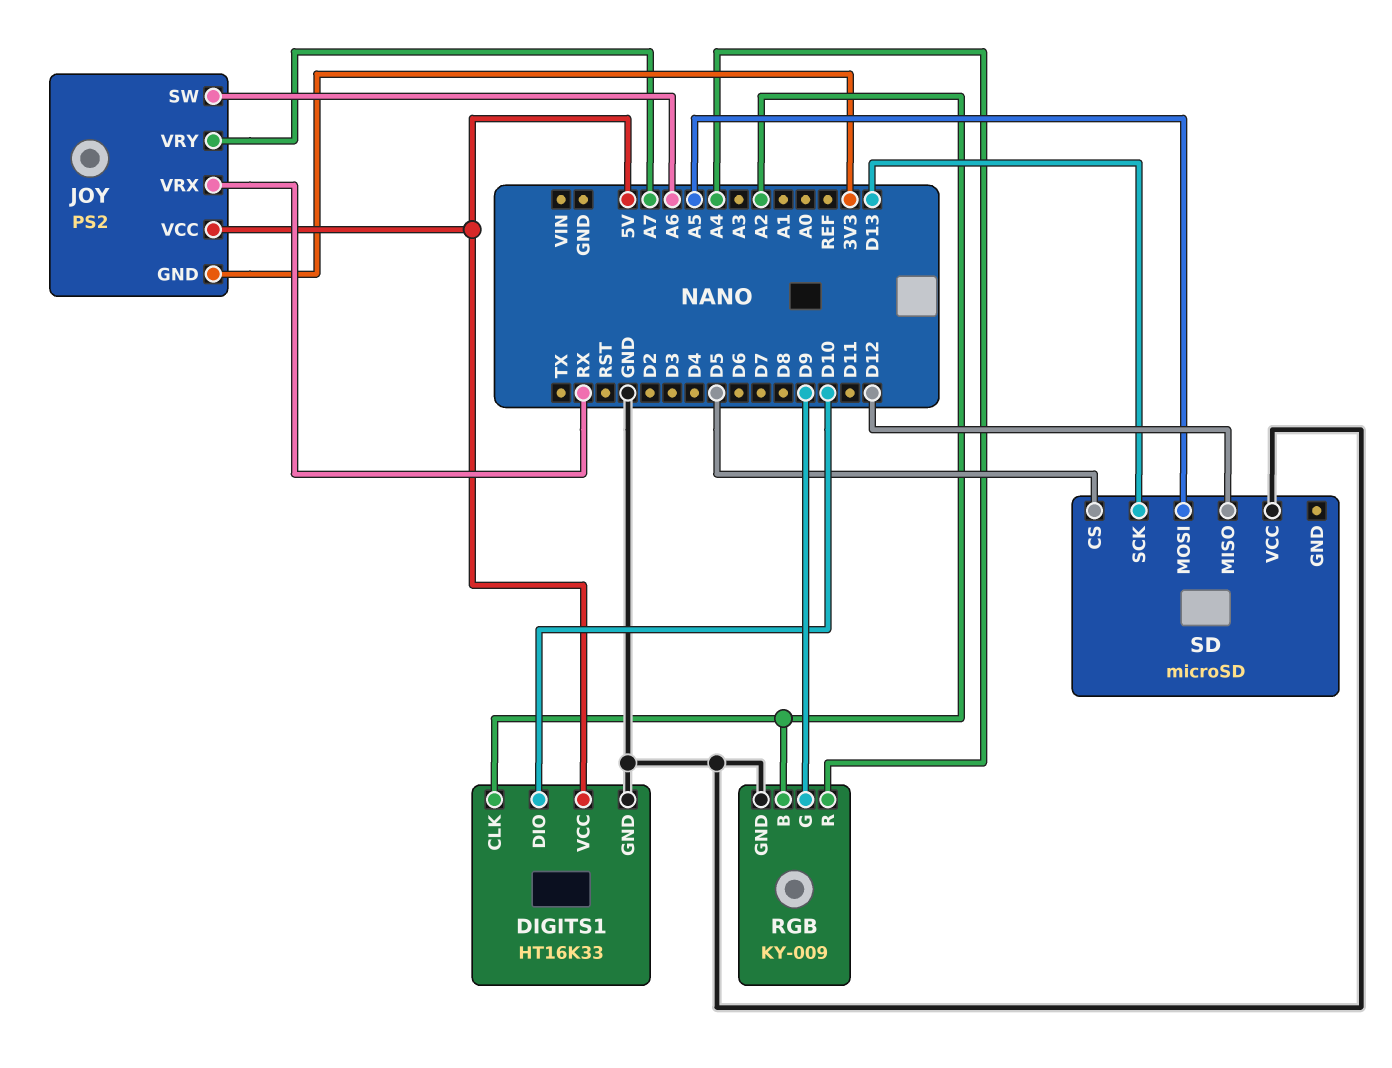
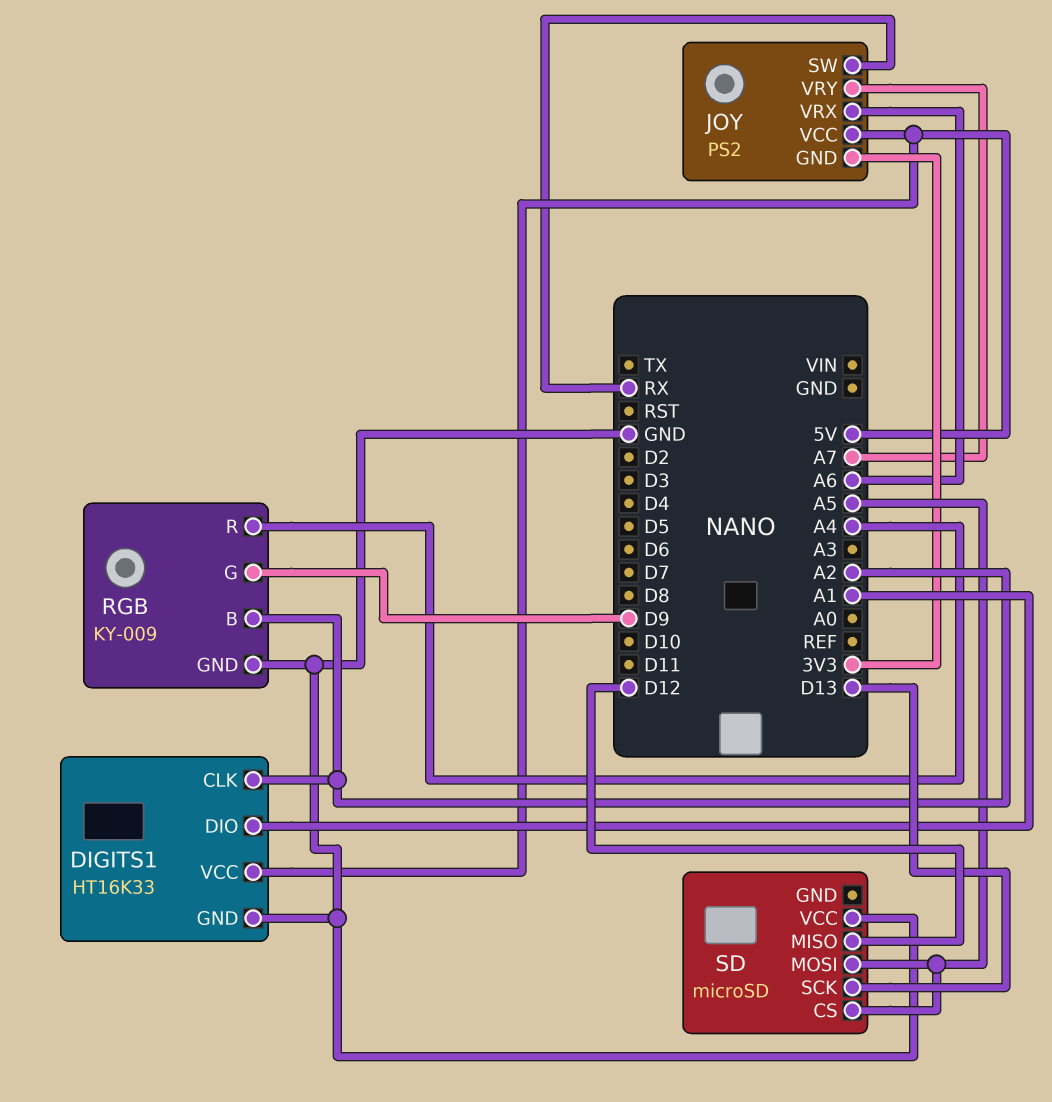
DIGITS1 pin DIO: D10 -> A1
JOY pin SW: A6 -> RX
JOY pin VRX: RX -> A6
SD pin CS: D5 -> A5

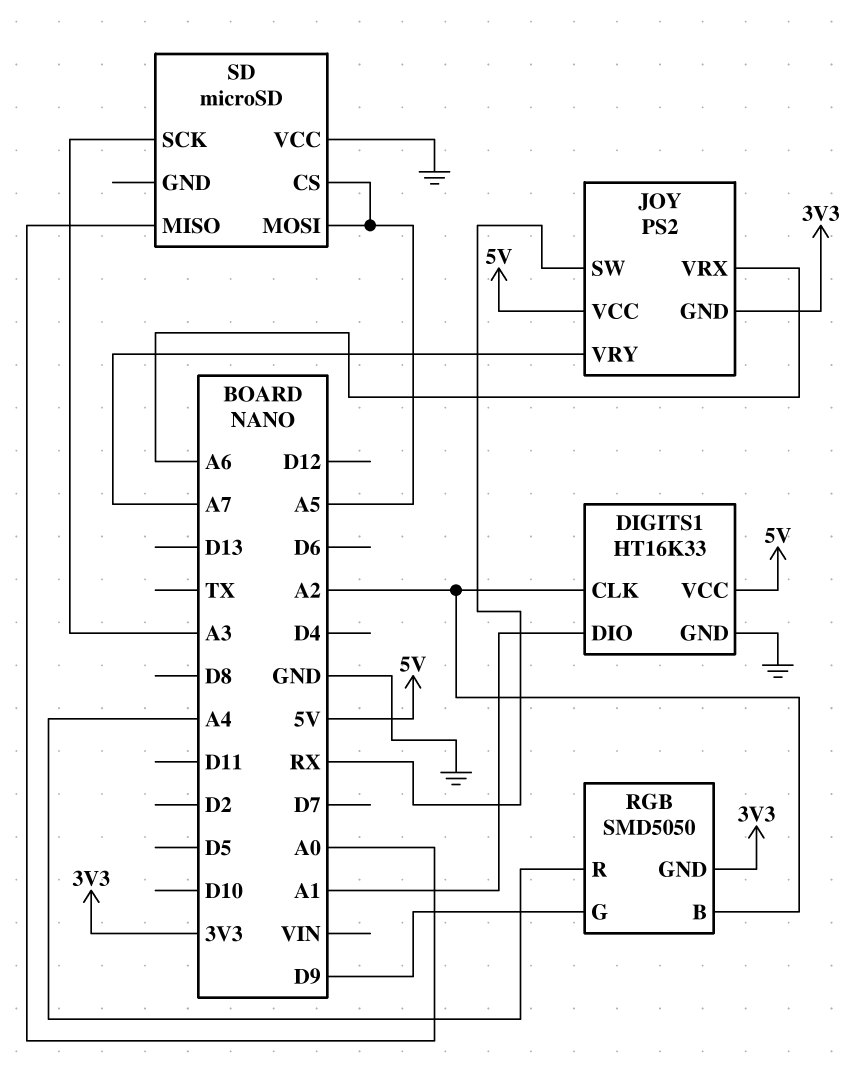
RGB: KY-009 -> SMD5050
RGB pin GND: GND -> 3V3
SD pin MISO: D12 -> A0
SD pin SCK: D13 -> A3

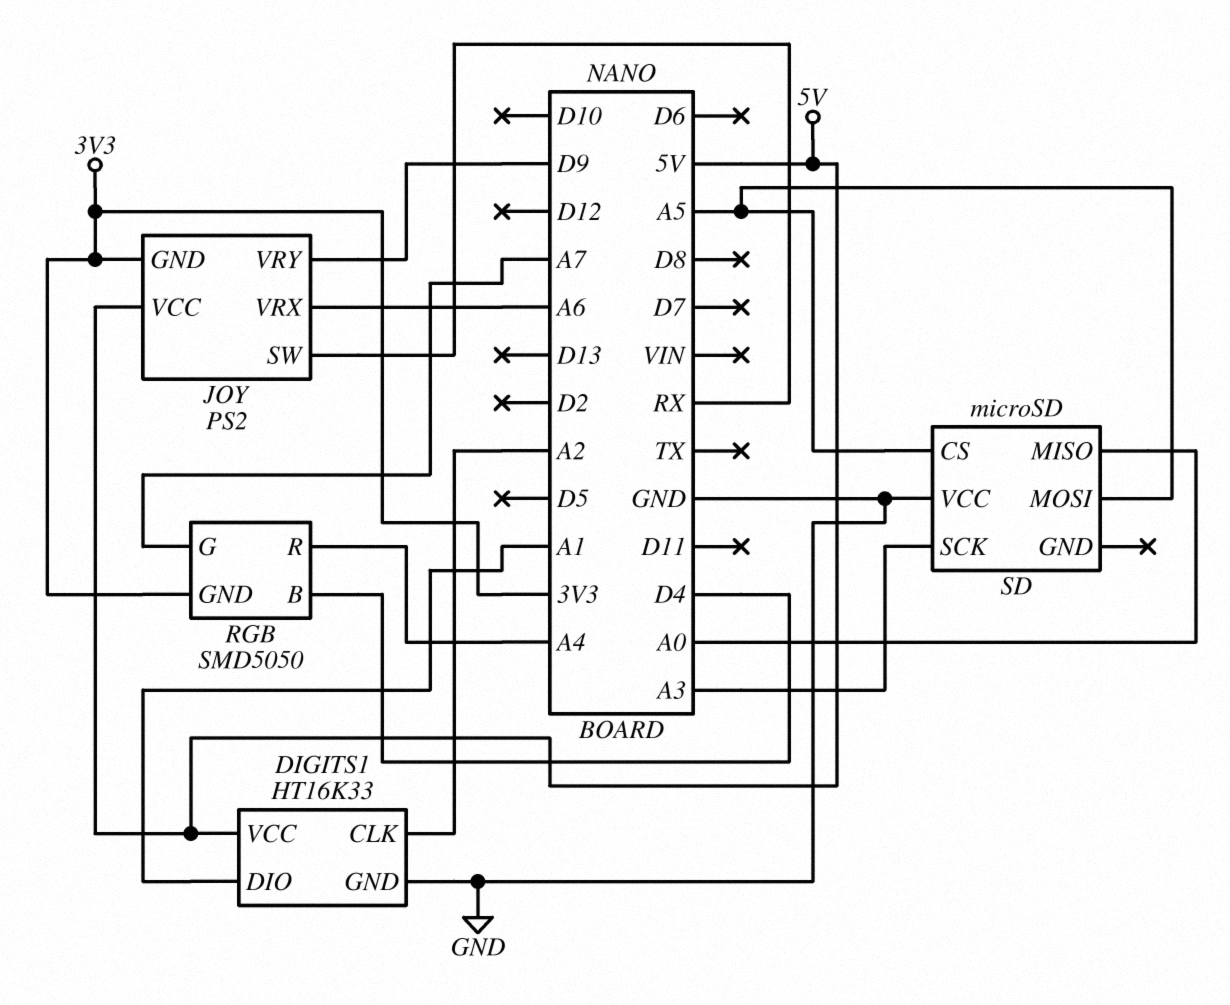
JOY pin VRY: A7 -> D9
RGB pin B: A2 -> D4
RGB pin G: D9 -> A7

